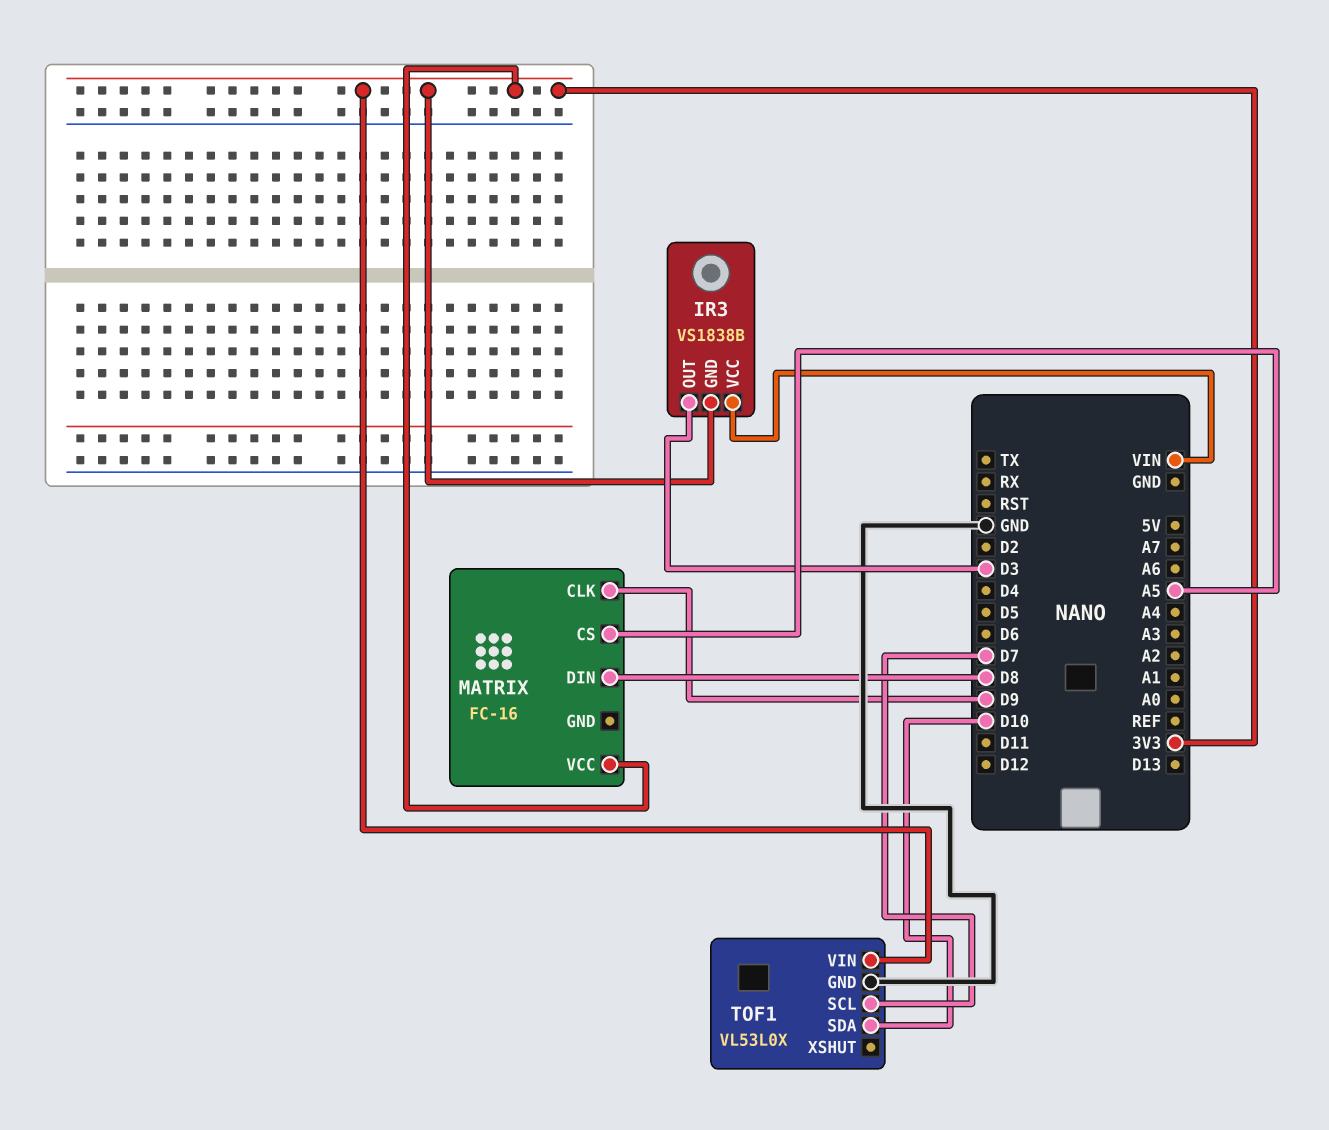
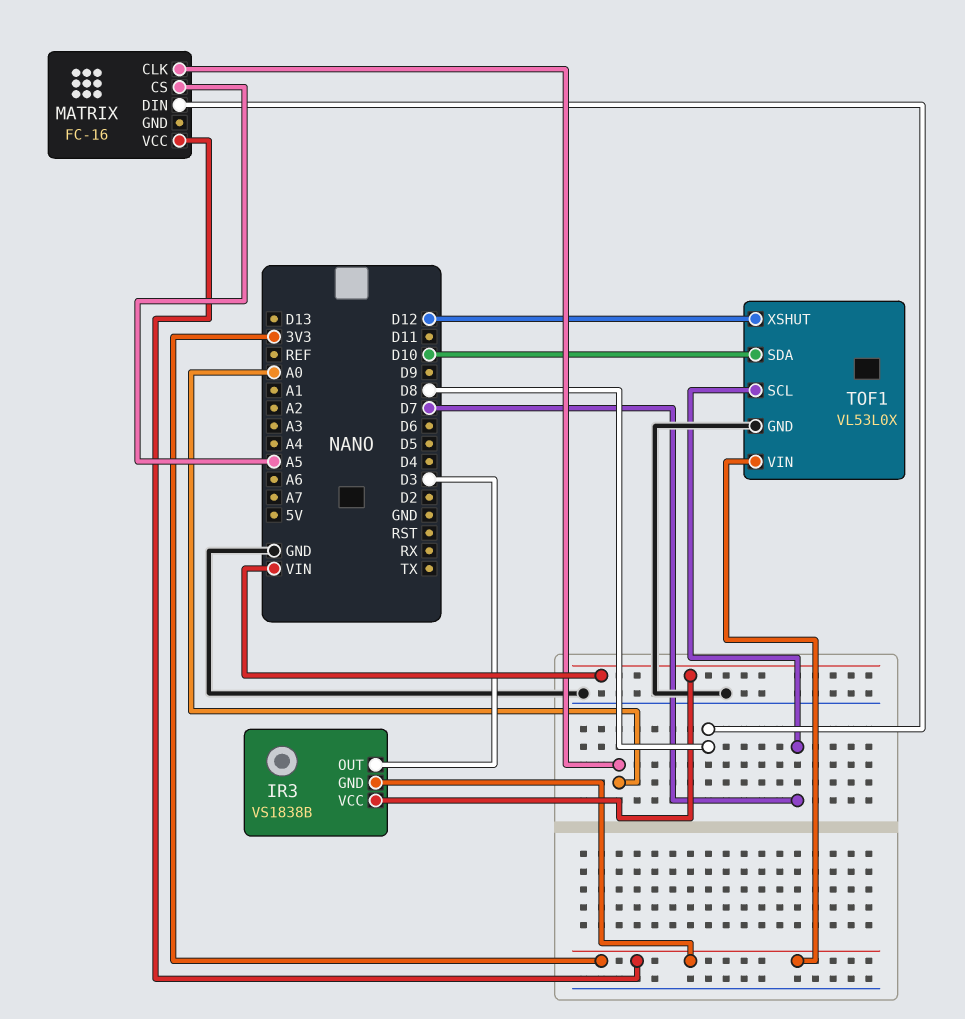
MATRIX pin CLK: D9 -> A0
TOF1 pin XSHUT: none -> D12

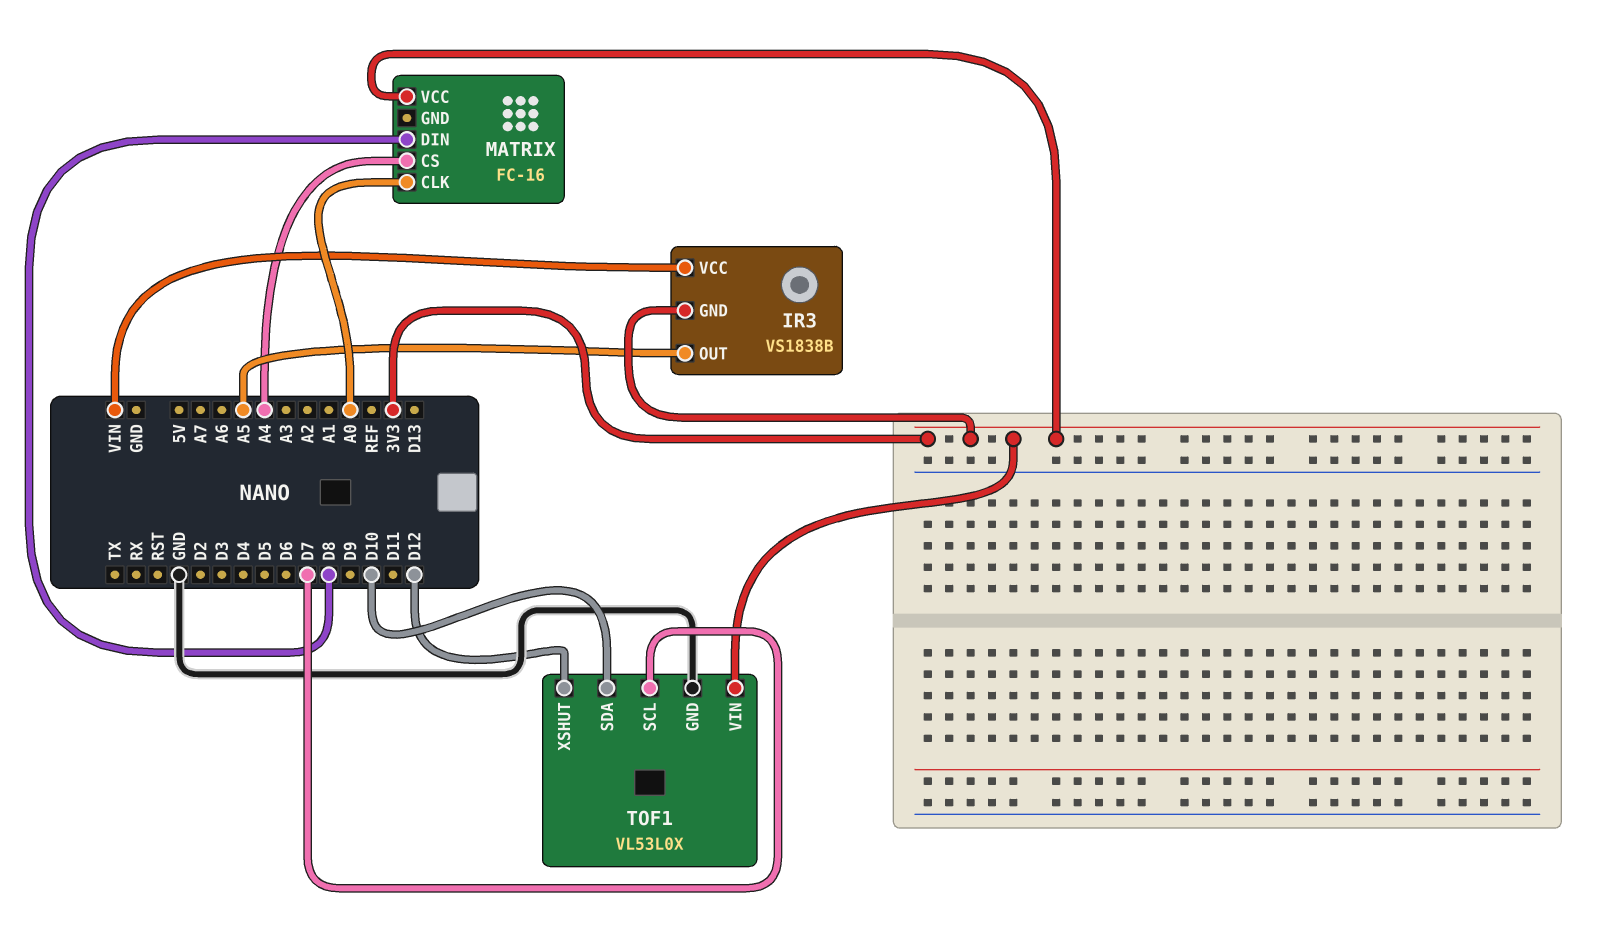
IR3 pin OUT: D3 -> A5
MATRIX pin CS: A5 -> A4

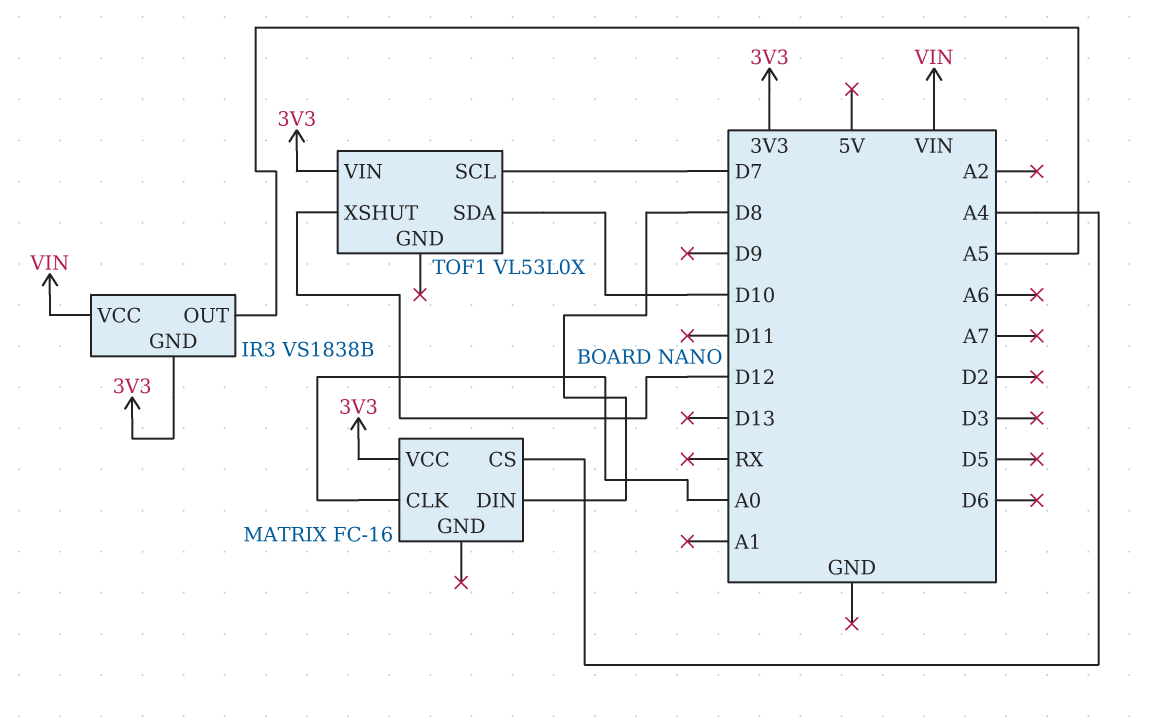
TOF1 pin GND: GND -> none

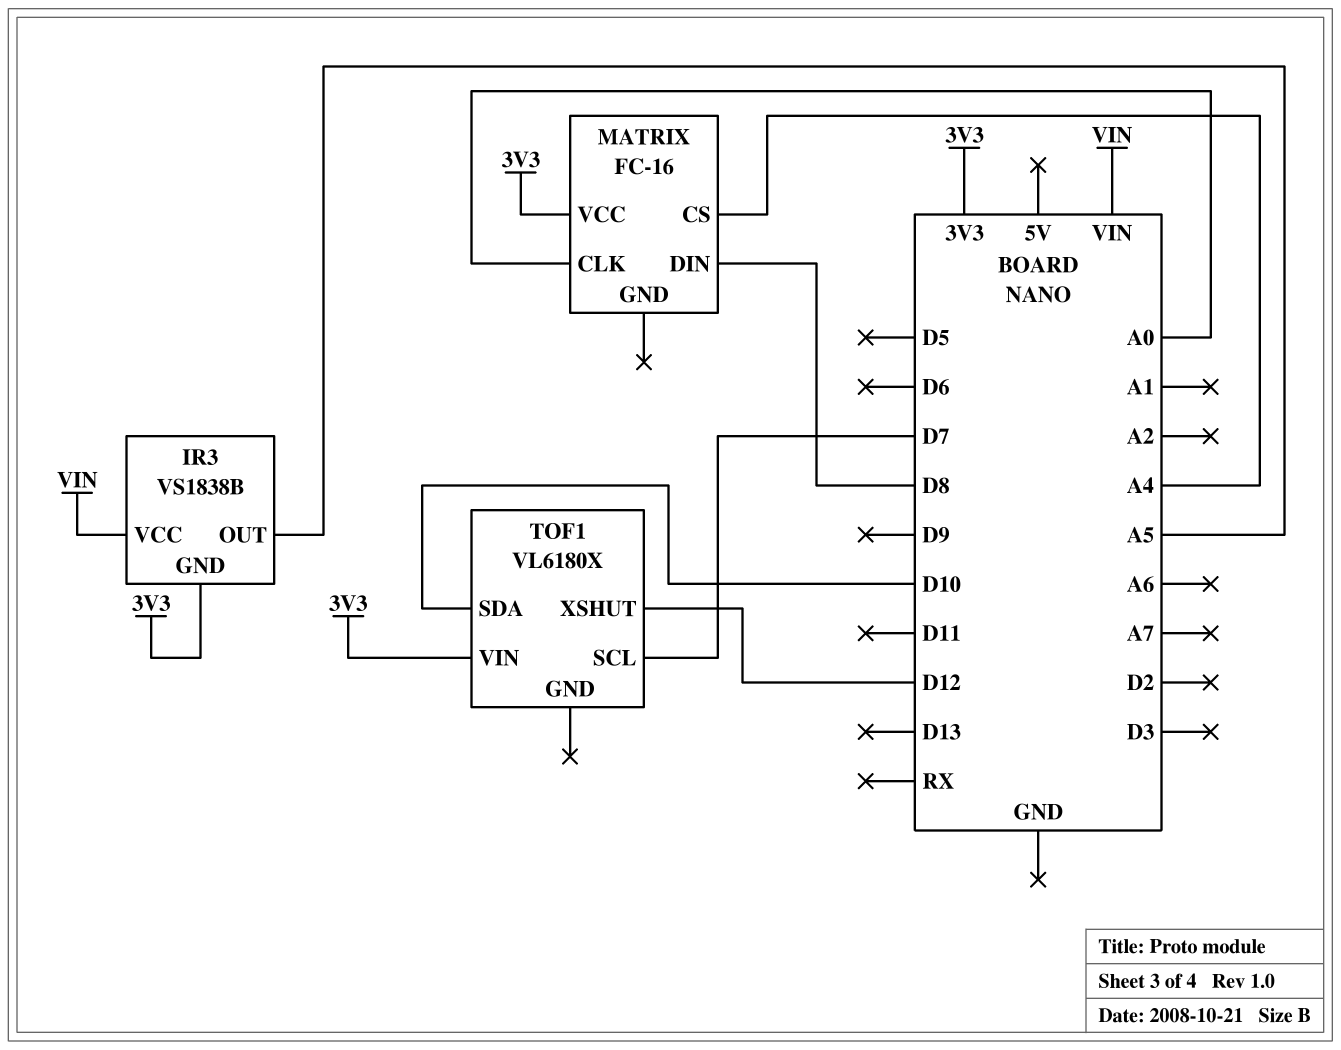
TOF1: VL53L0X -> VL6180X

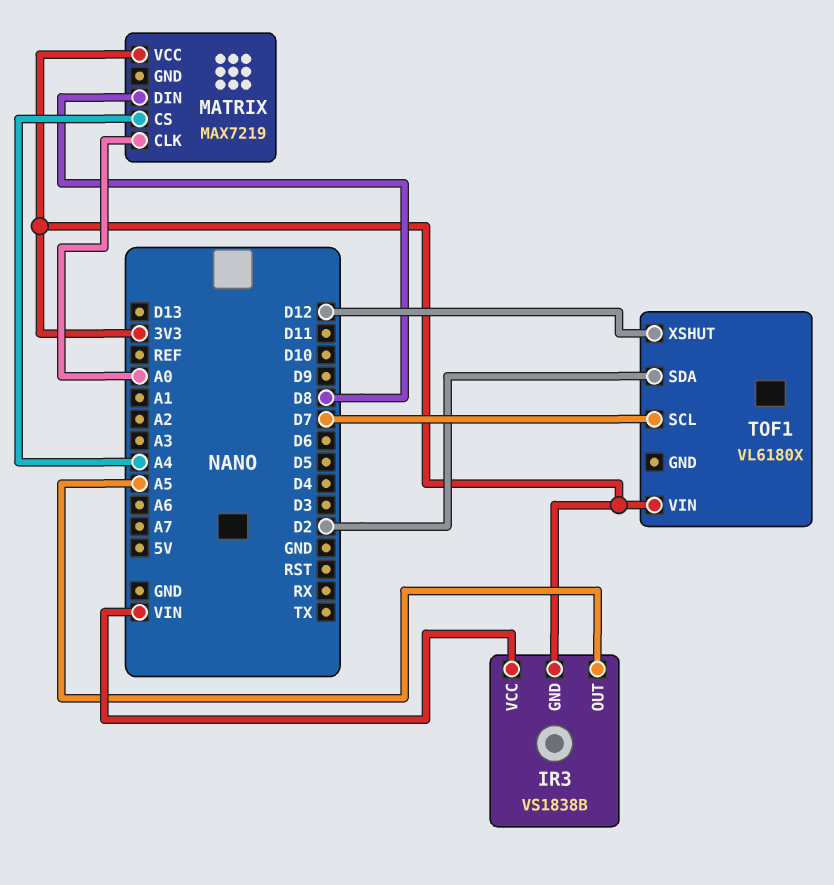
MATRIX: FC-16 -> MAX7219
TOF1 pin SDA: D10 -> D2

